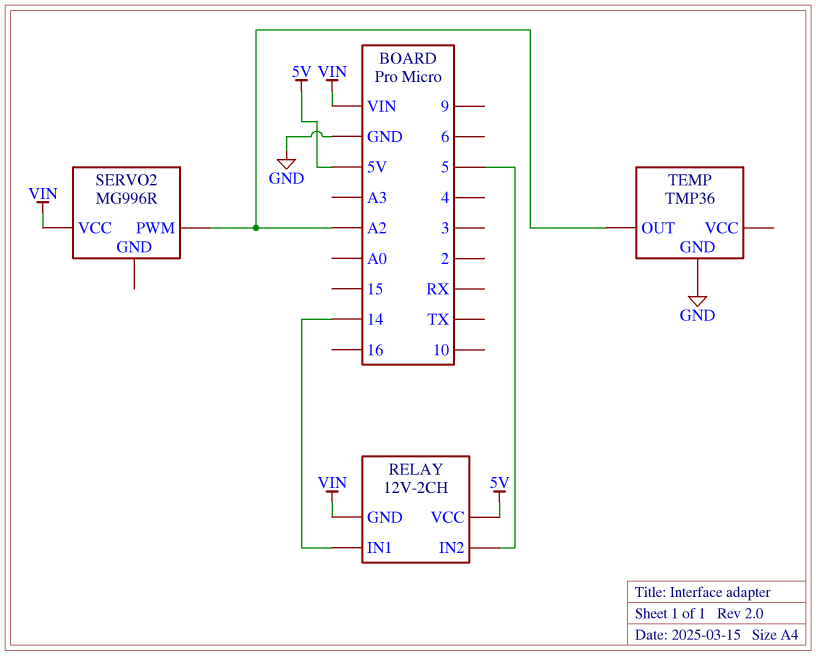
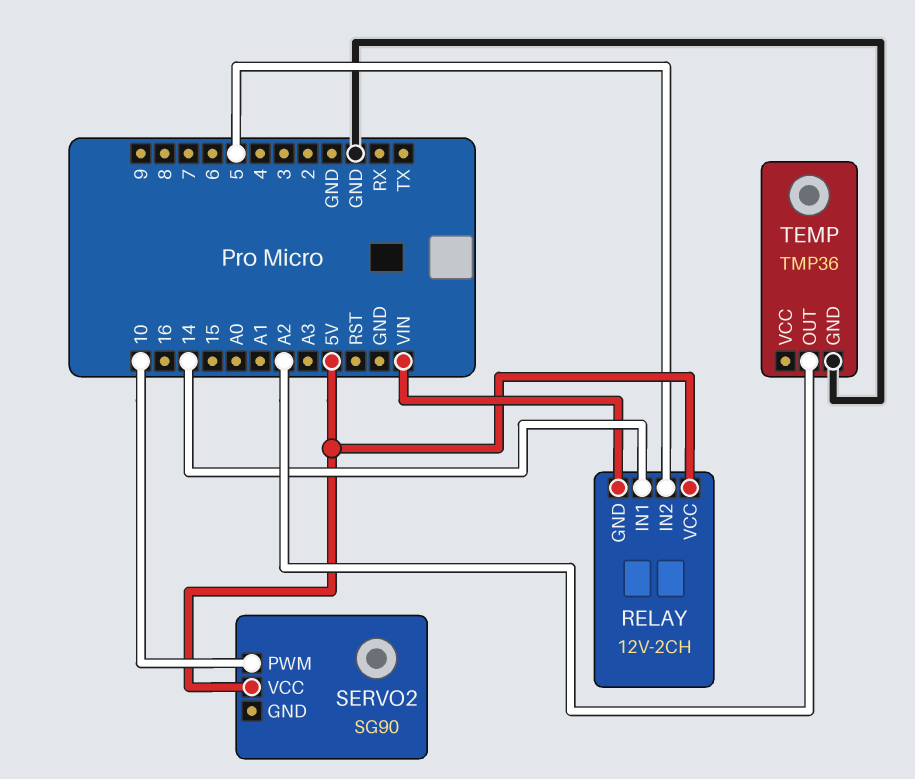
SERVO2: MG996R -> SG90
SERVO2 pin PWM: A2 -> 10
SERVO2 pin VCC: VIN -> 5V

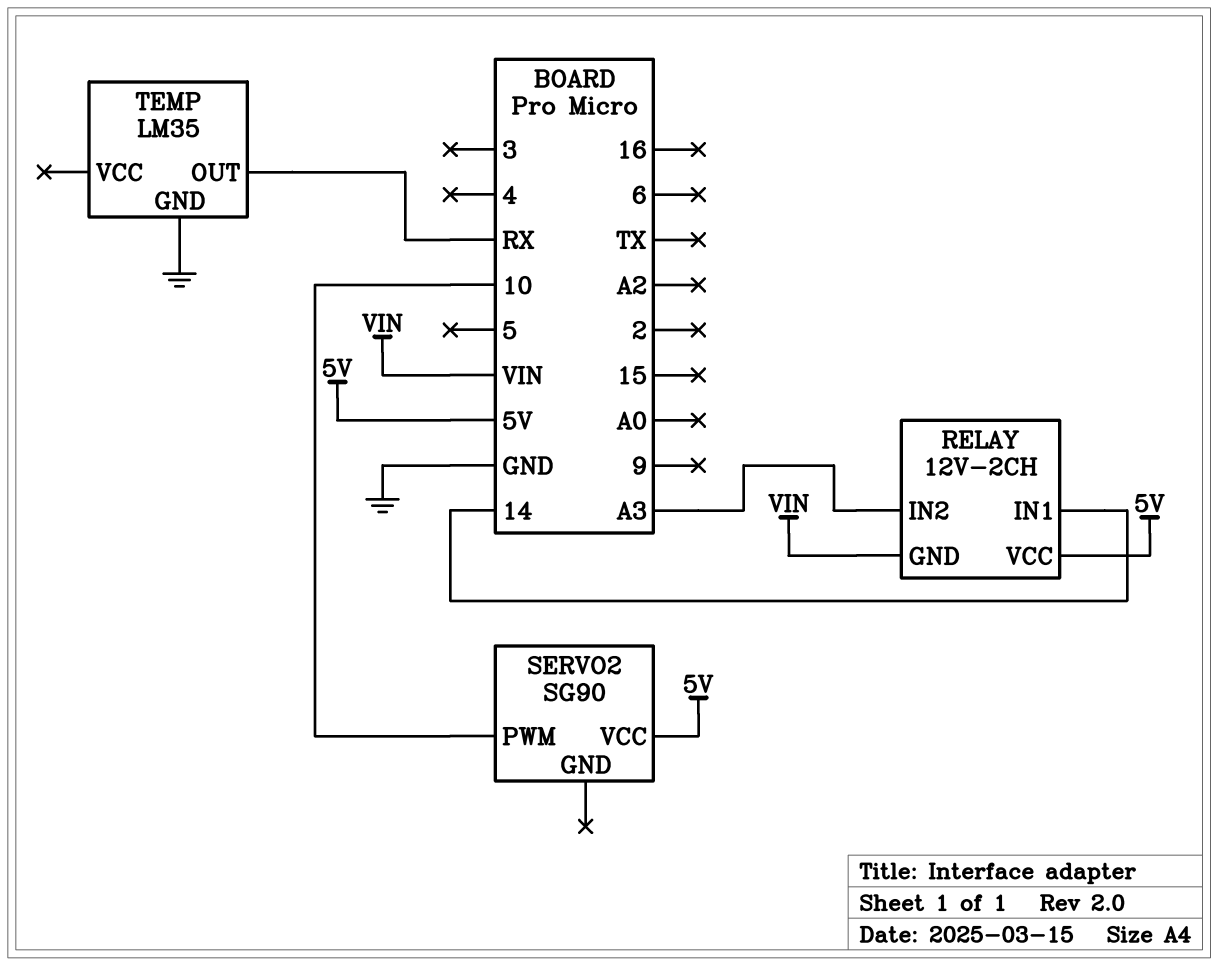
RELAY pin IN2: 5 -> A3
TEMP: TMP36 -> LM35
TEMP pin OUT: A2 -> RX

